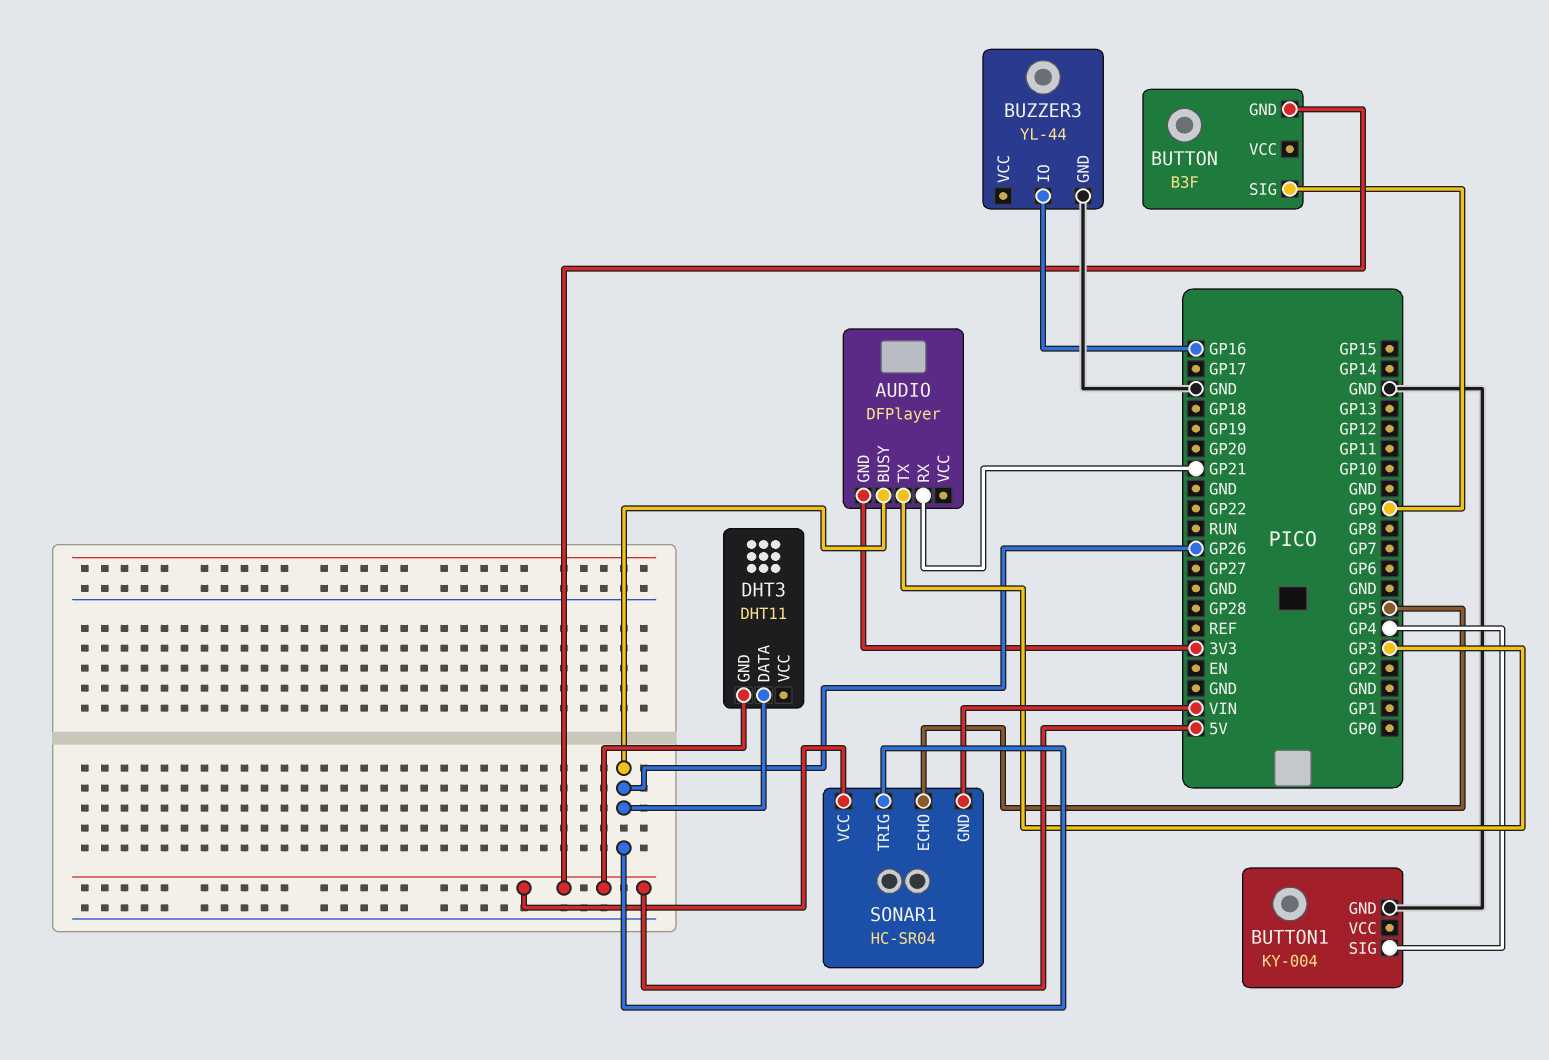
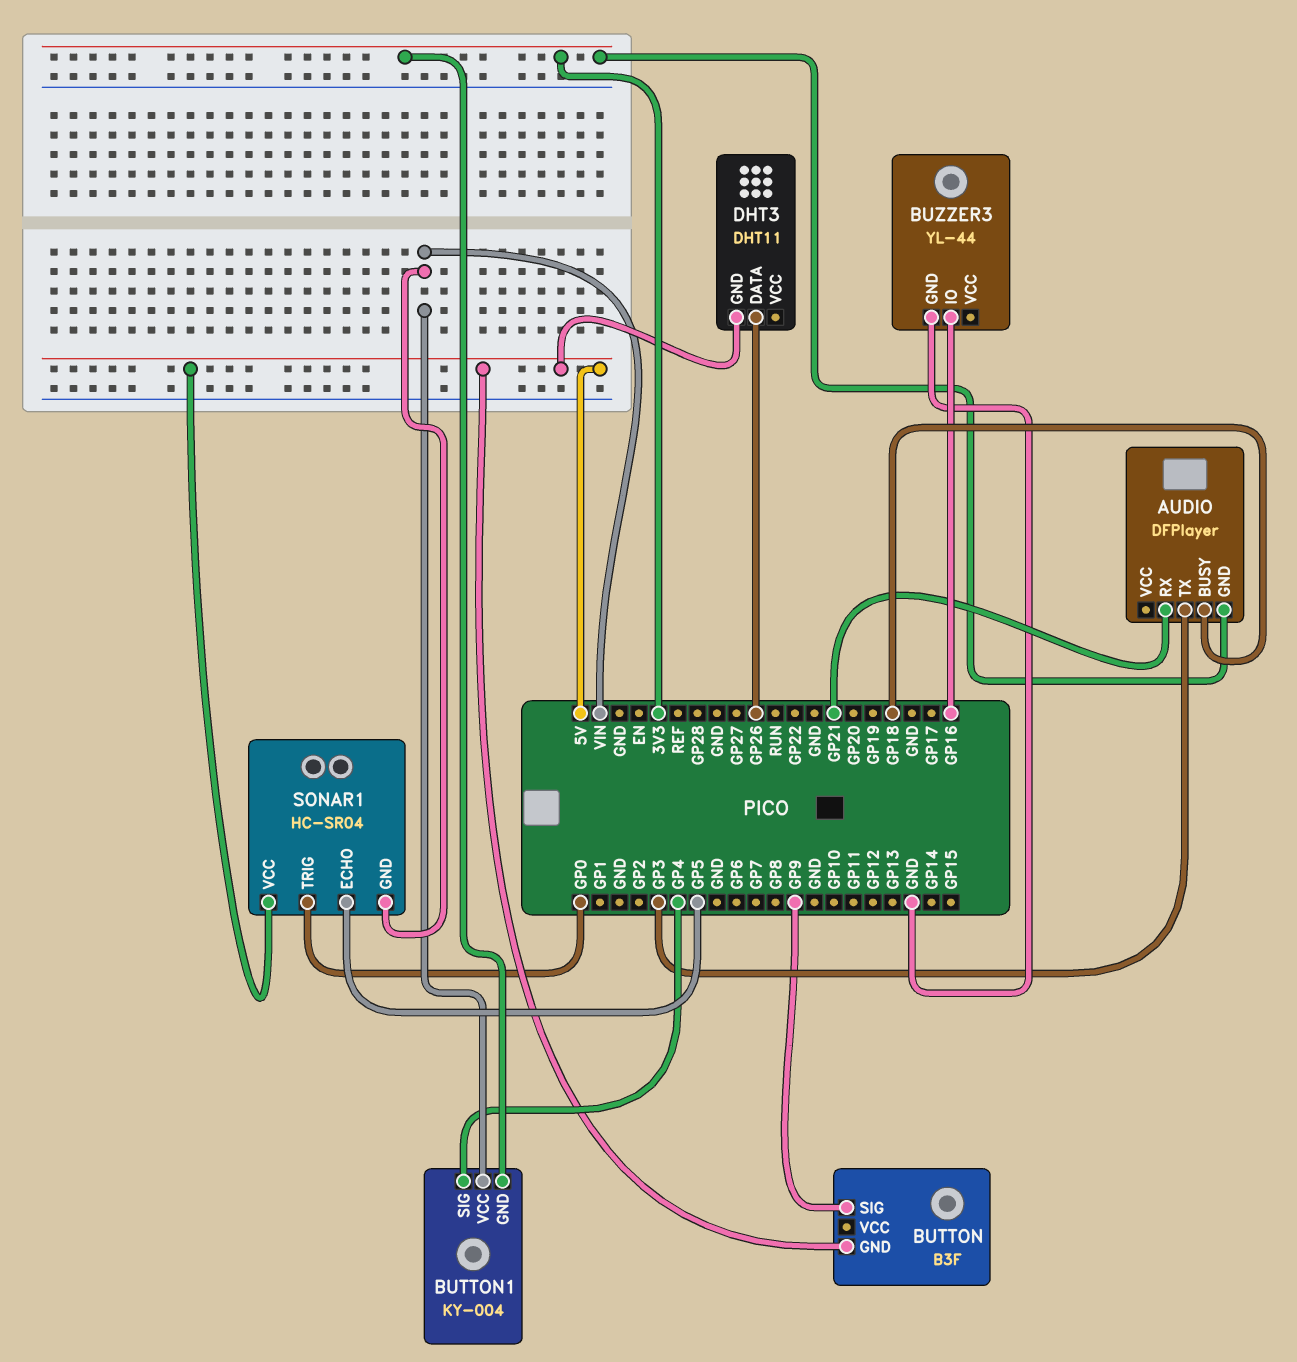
AUDIO pin BUSY: GP26 -> GP18
BUTTON1 pin GND: GND -> 3V3
BUTTON1 pin VCC: none -> VIN
SONAR1 pin TRIG: GP26 -> GP0

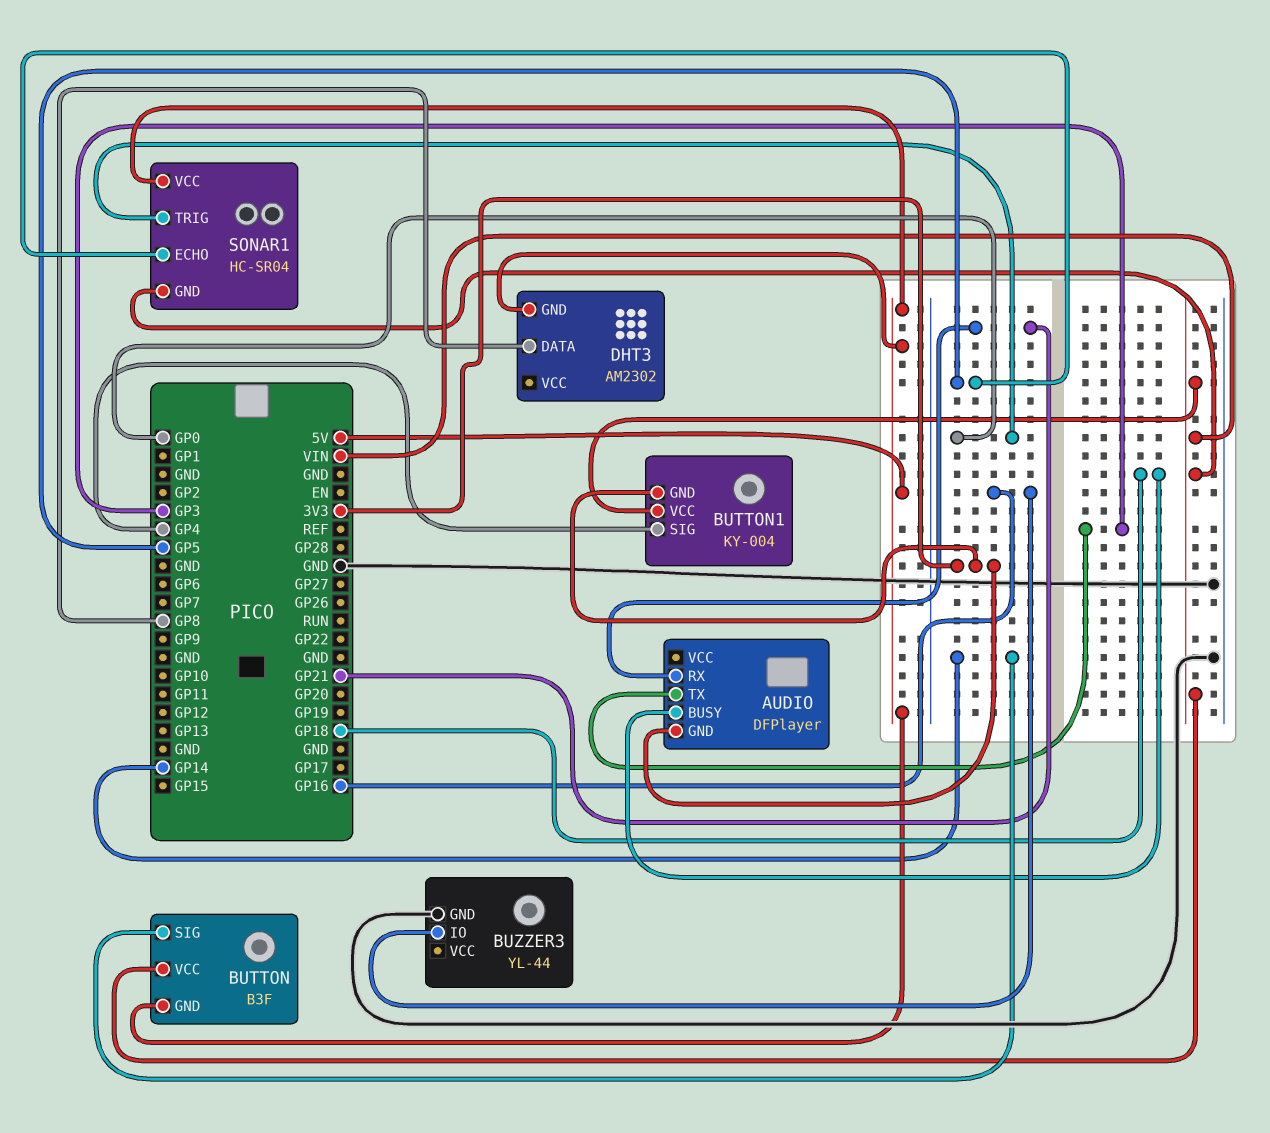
BUTTON pin SIG: GP9 -> GP14
BUTTON pin VCC: none -> VIN
DHT3: DHT11 -> AM2302
DHT3 pin DATA: GP26 -> GP8

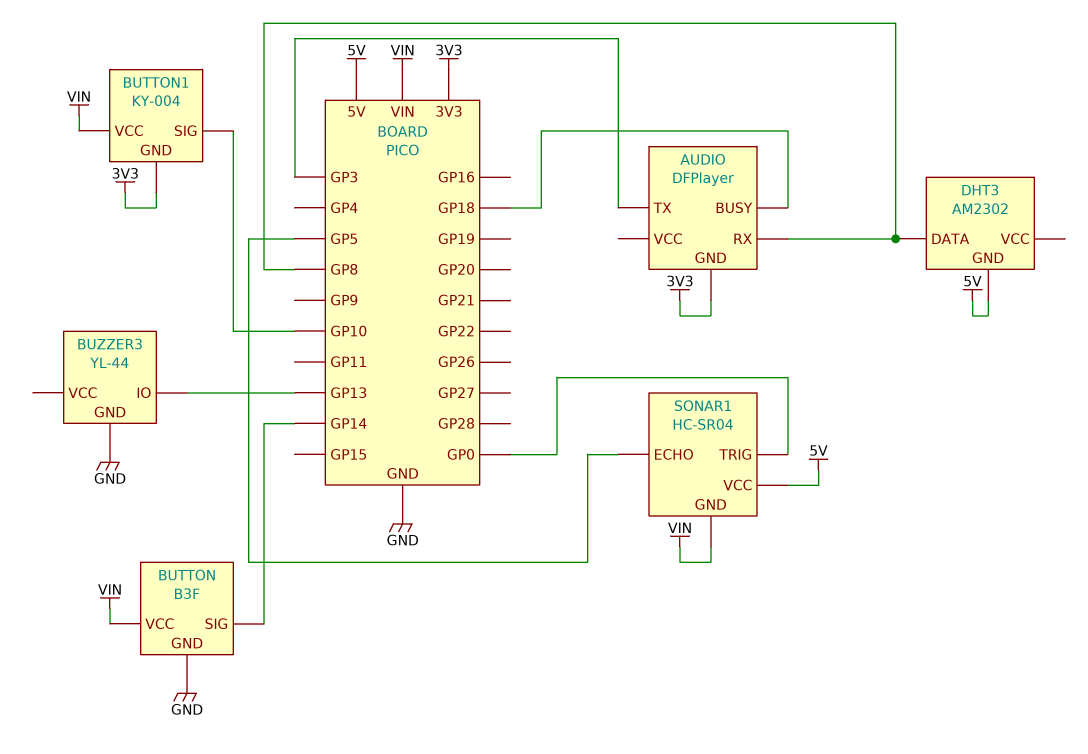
AUDIO pin RX: GP21 -> GP8
BUTTON pin GND: 5V -> GND
BUTTON1 pin SIG: GP4 -> GP10
BUZZER3 pin IO: GP16 -> GP13

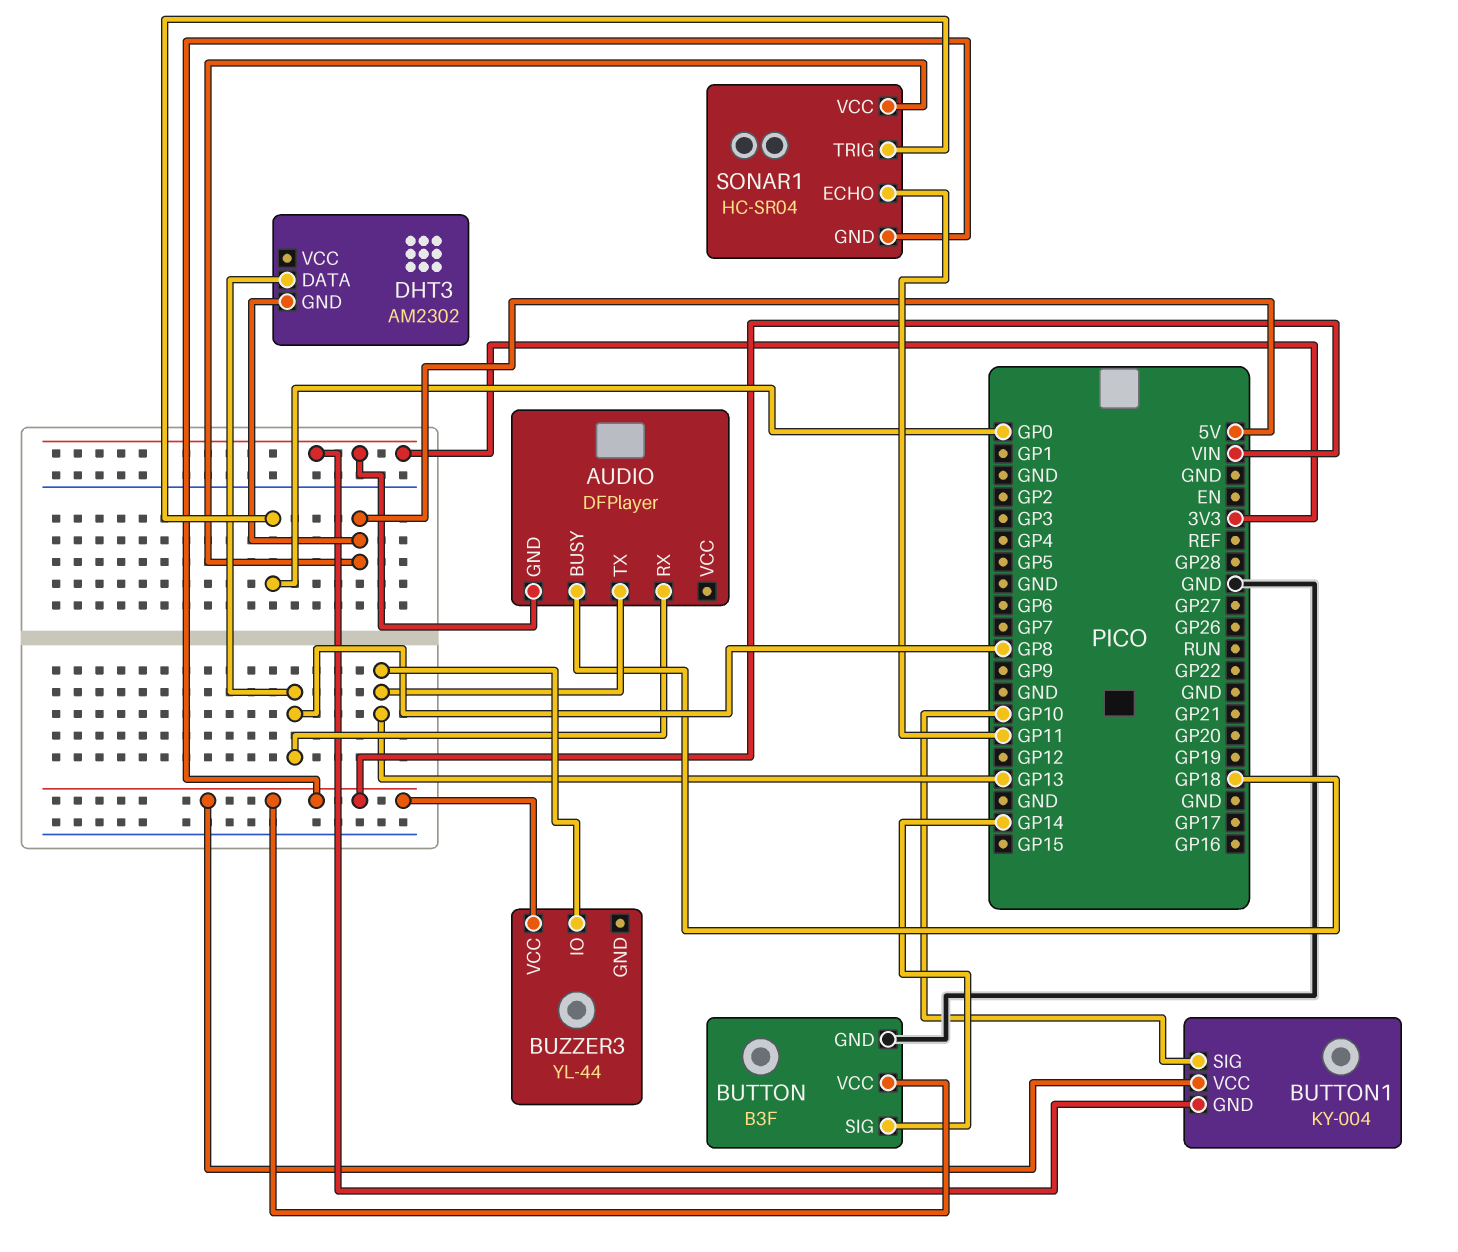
AUDIO pin TX: GP3 -> GP13
BUZZER3 pin GND: GND -> none
BUZZER3 pin VCC: none -> VIN
SONAR1 pin ECHO: GP5 -> GP11

